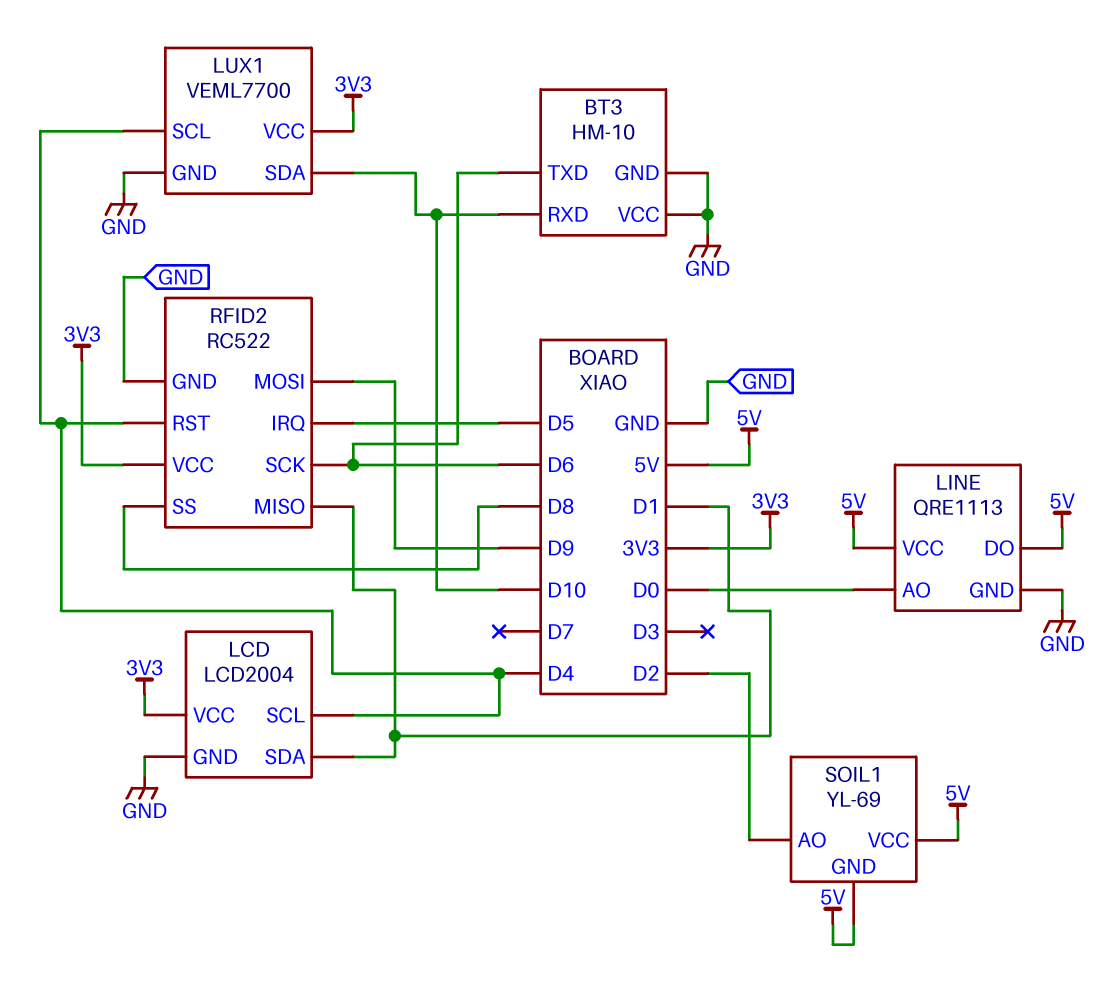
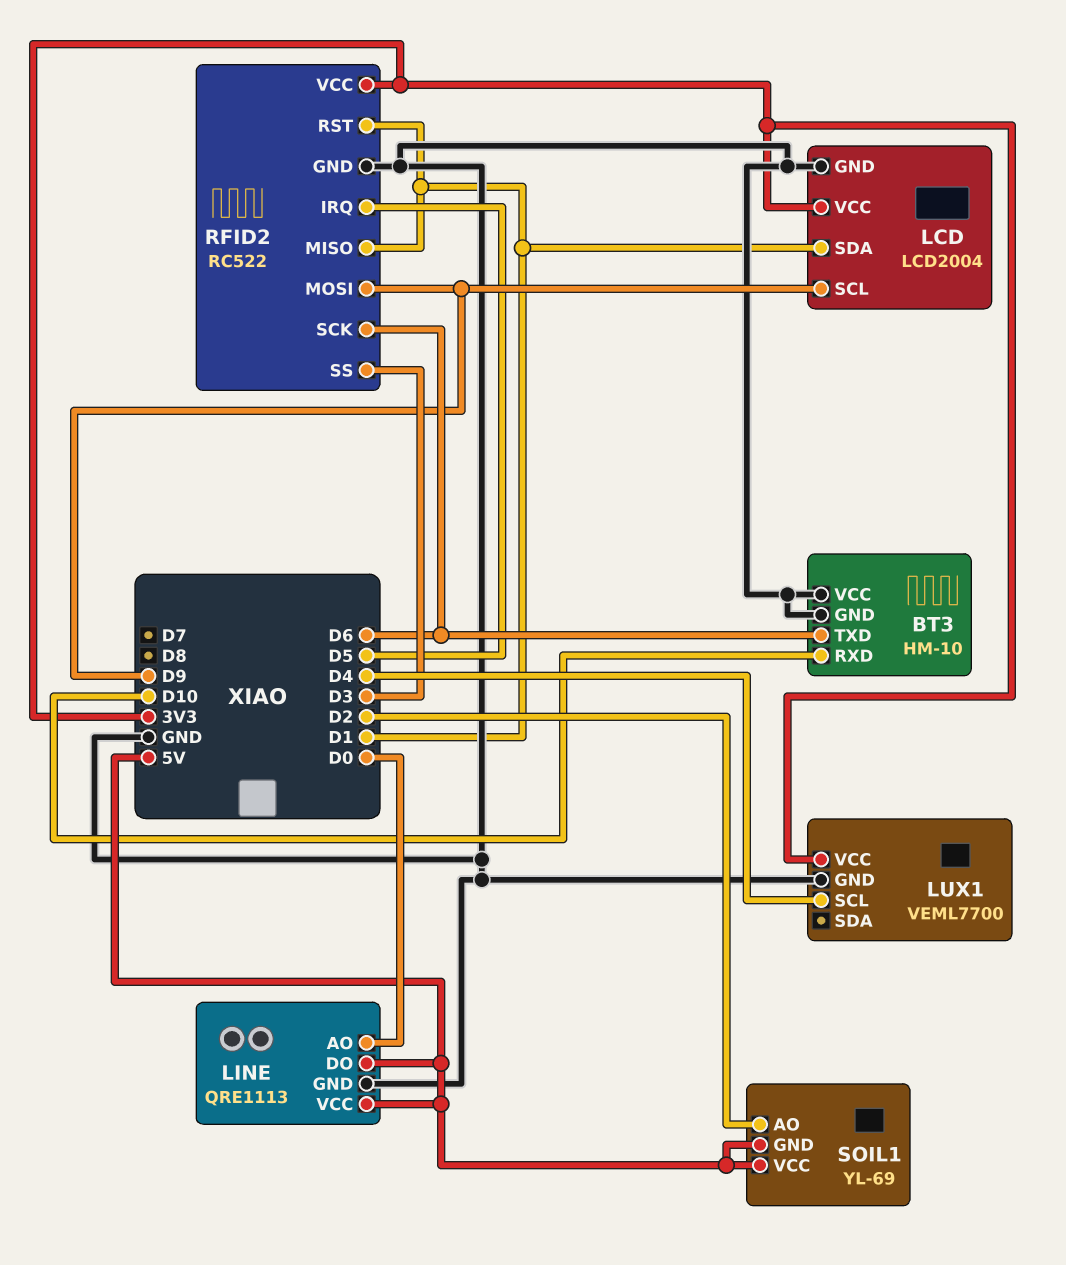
LCD pin SCL: D4 -> D9
LUX1 pin SDA: D10 -> none
RFID2 pin RST: D4 -> D1
RFID2 pin SS: D8 -> D3

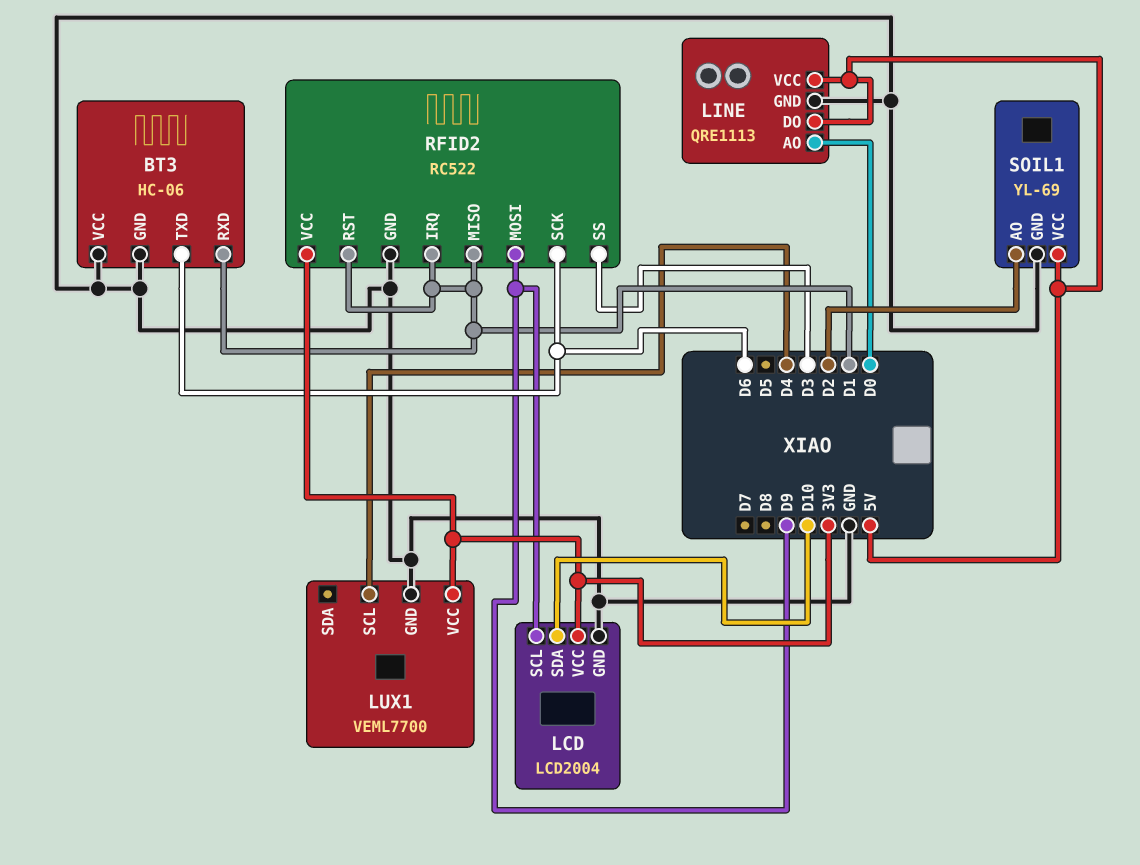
BT3: HM-10 -> HC-06
BT3 pin RXD: D10 -> D1
LCD pin SDA: D1 -> D10
RFID2 pin IRQ: D5 -> D1
SOIL1 pin GND: 5V -> GND

